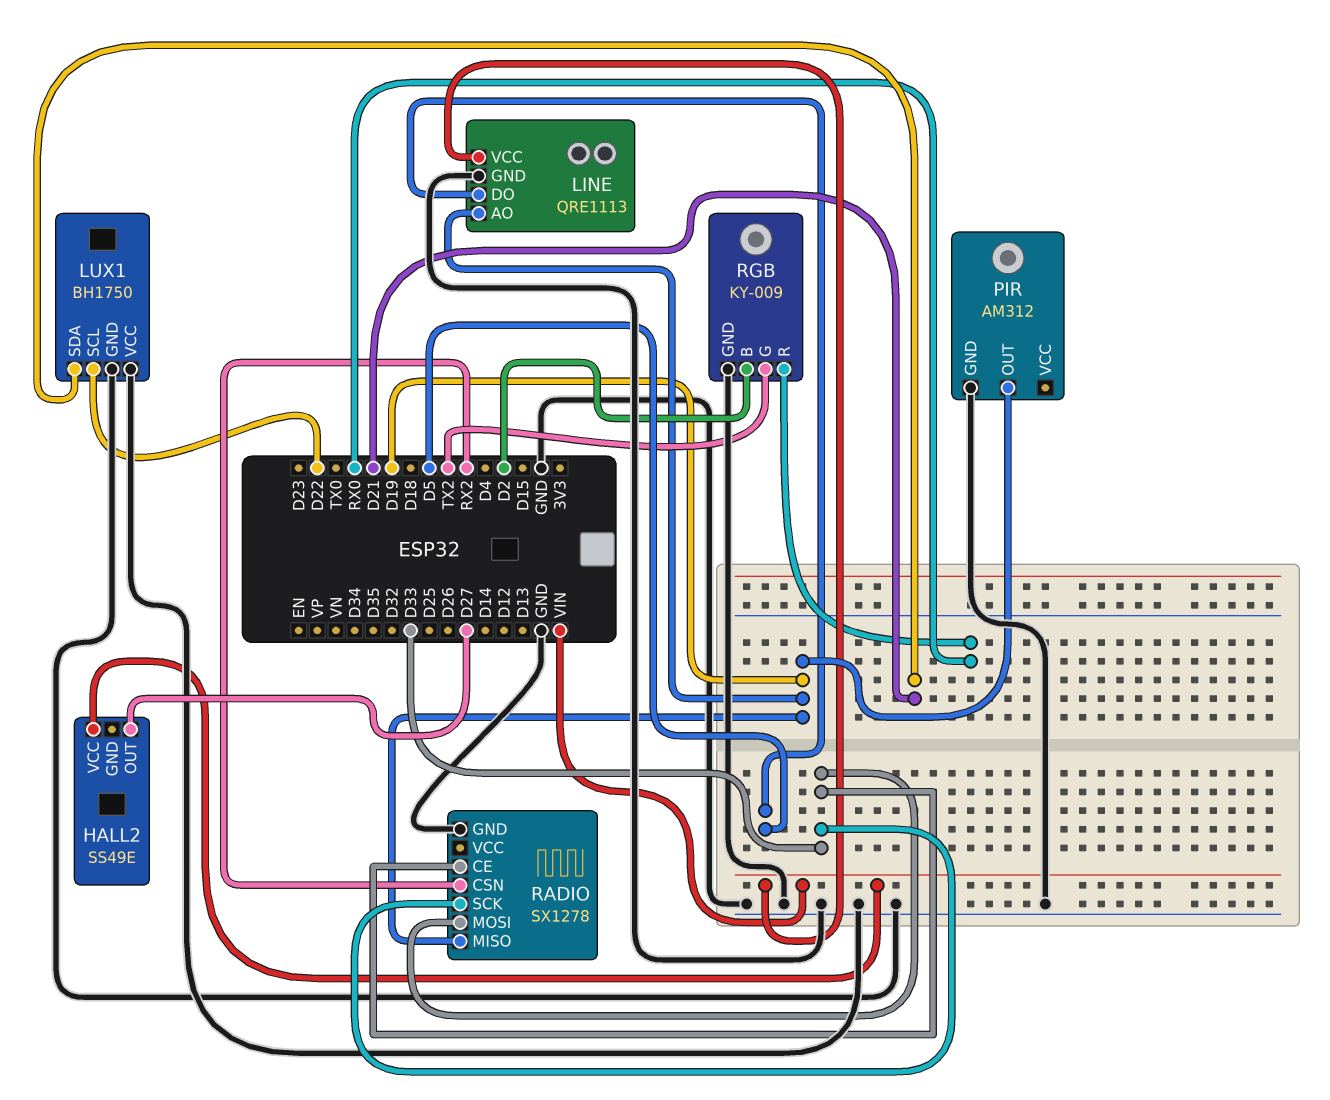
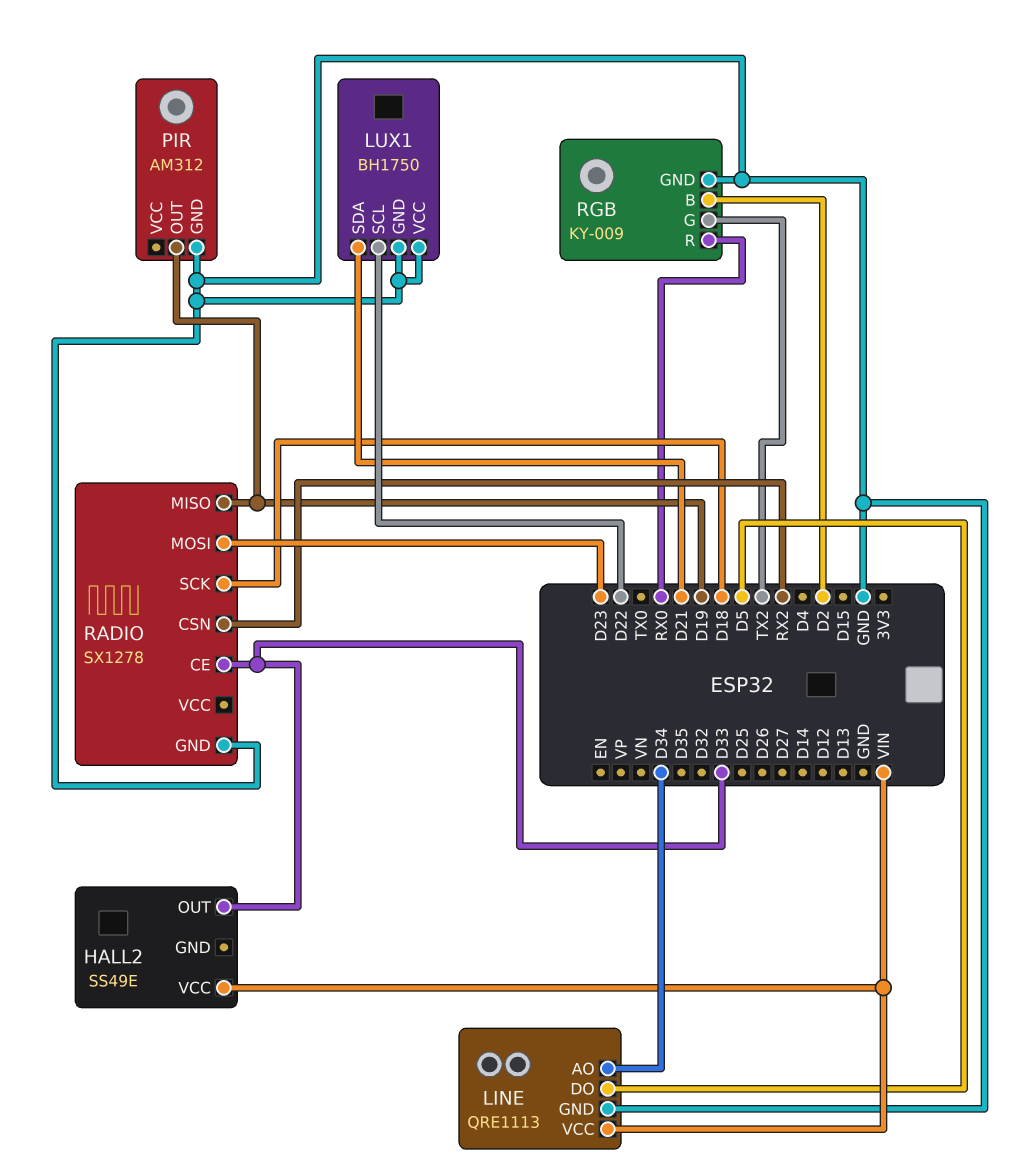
HALL2 pin OUT: D27 -> D33
LINE pin AO: D19 -> D34
RADIO pin MOSI: D33 -> D23
RADIO pin SCK: D33 -> D18

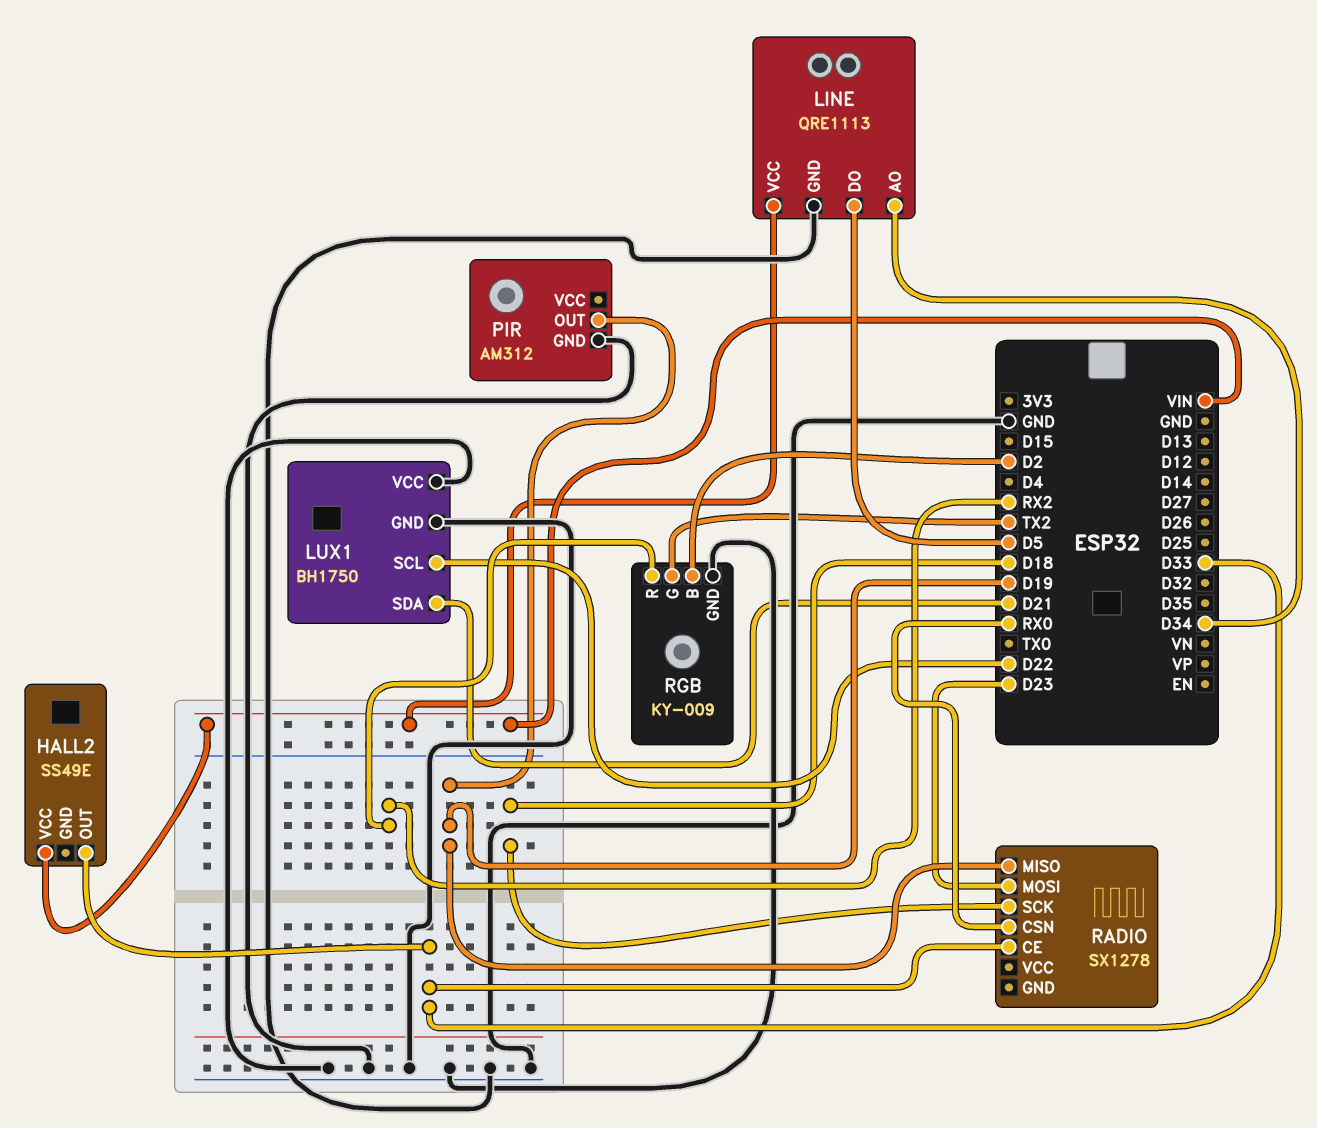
RADIO pin CSN: RX2 -> RX0
RADIO pin GND: GND -> none
RGB pin R: RX0 -> RX2

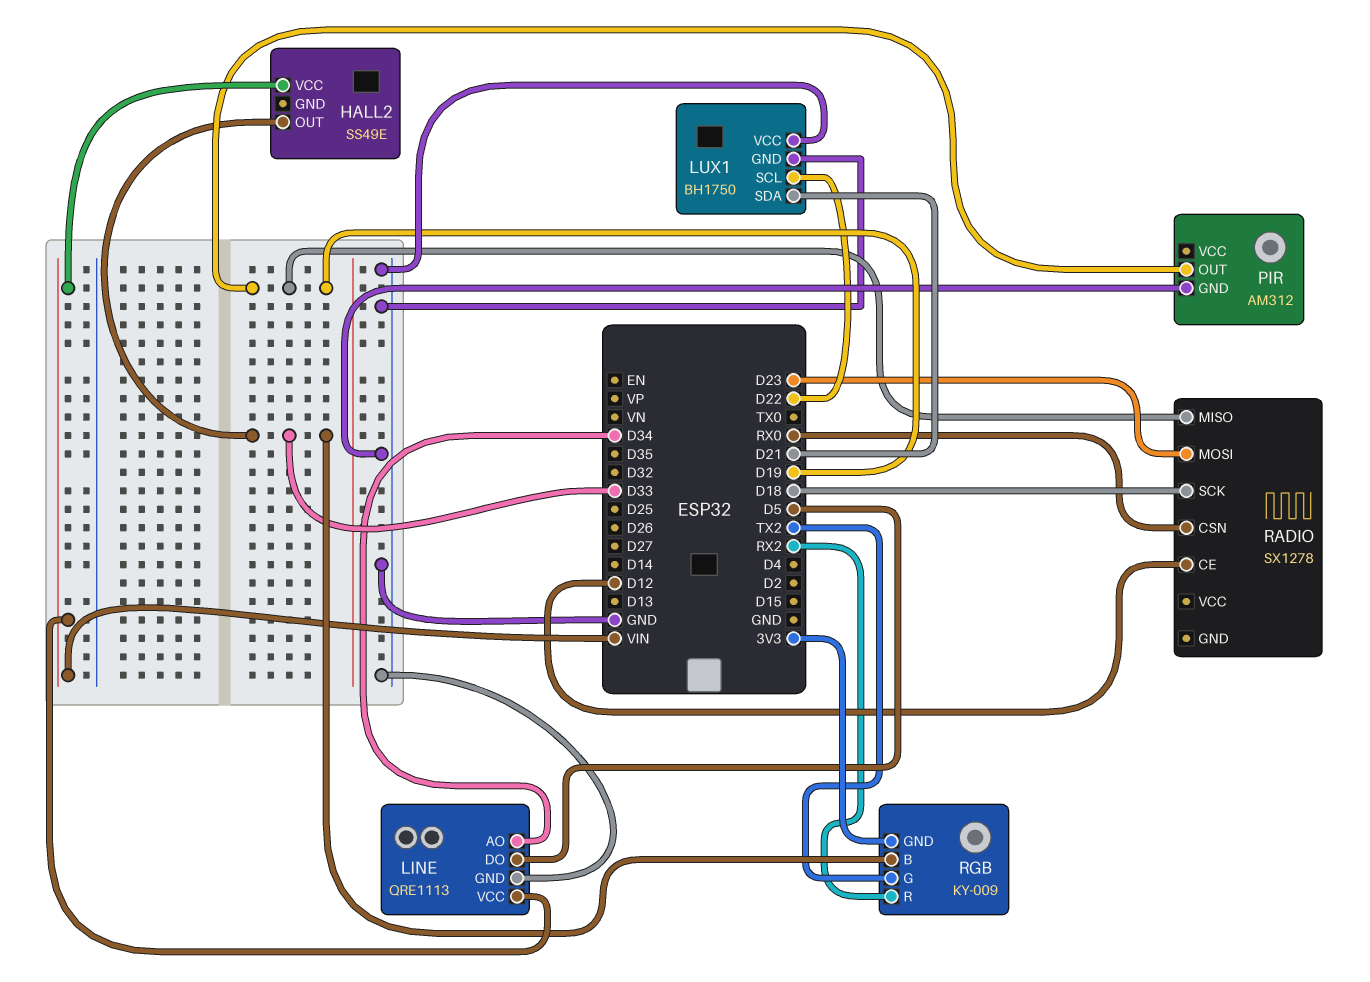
RADIO pin CE: D33 -> D12
RGB pin B: D2 -> D33
RGB pin GND: GND -> 3V3

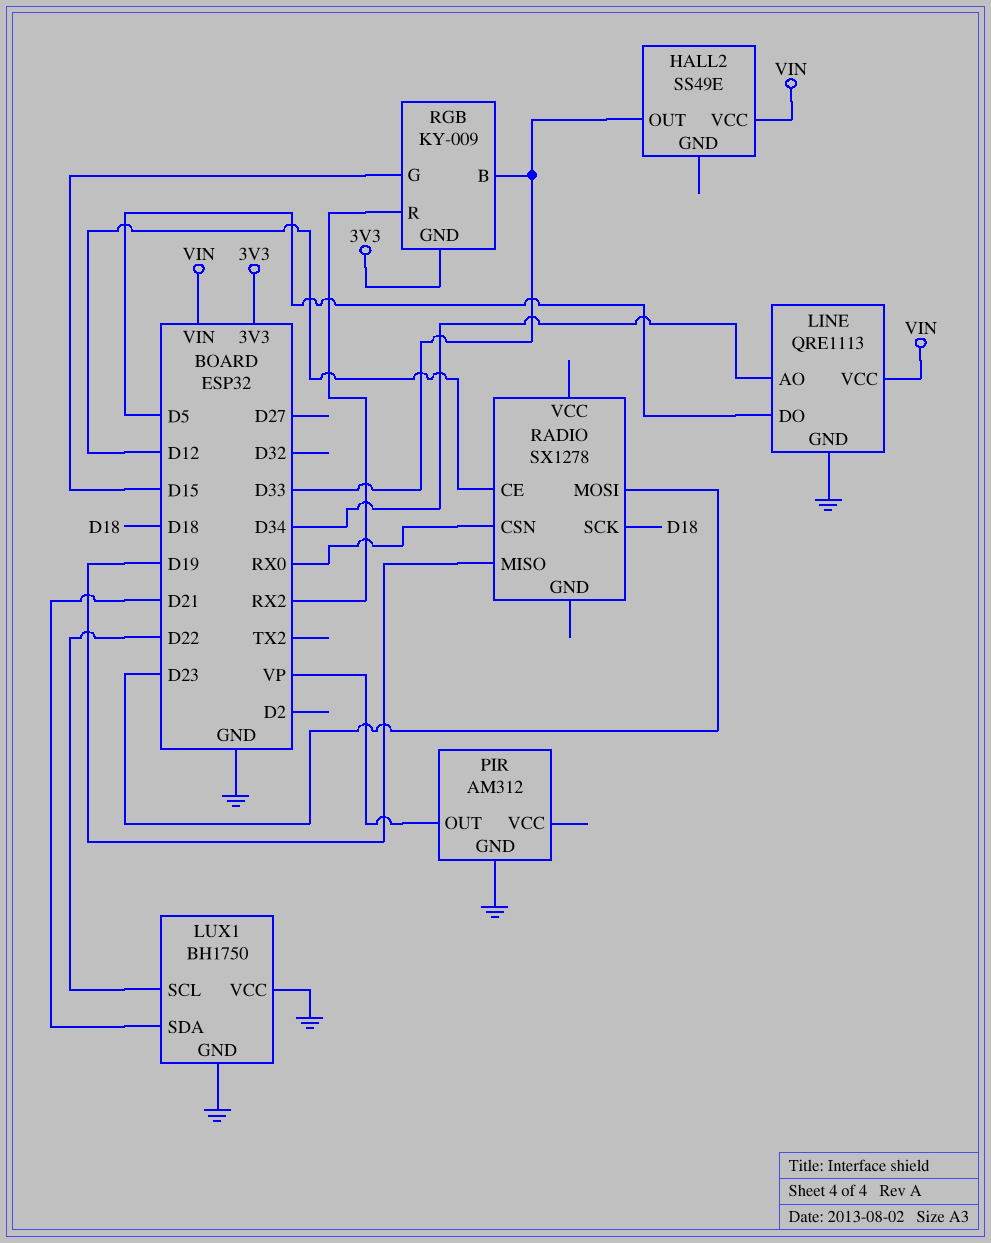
PIR pin OUT: D19 -> VP
RGB pin G: TX2 -> D15

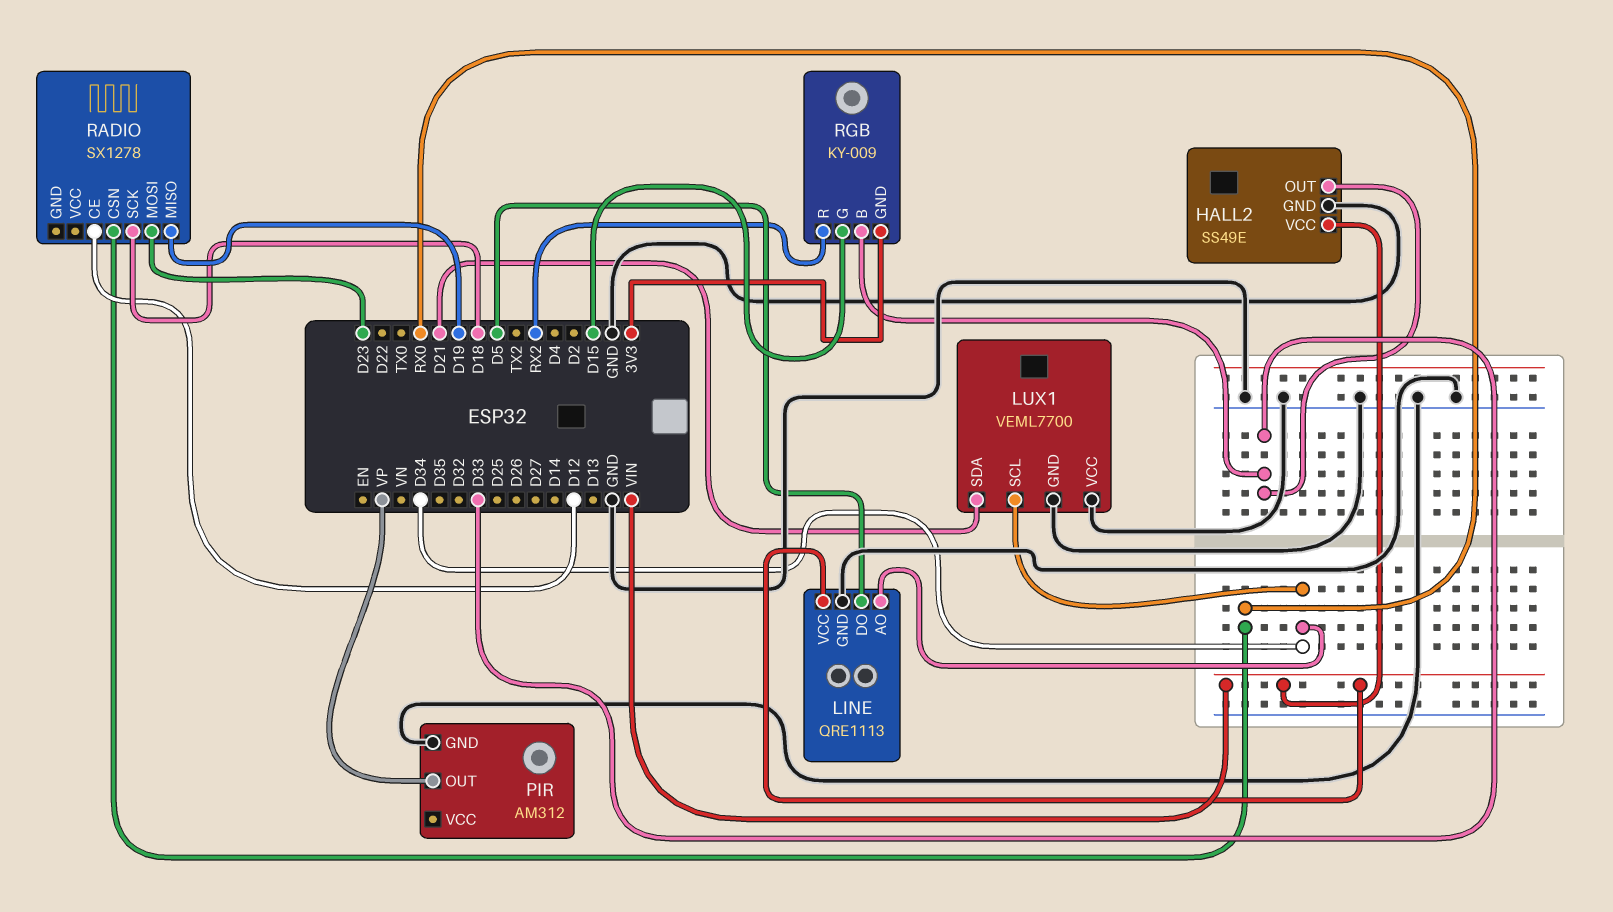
HALL2 pin GND: none -> GND
LUX1: BH1750 -> VEML7700
LUX1 pin SCL: D22 -> D34

